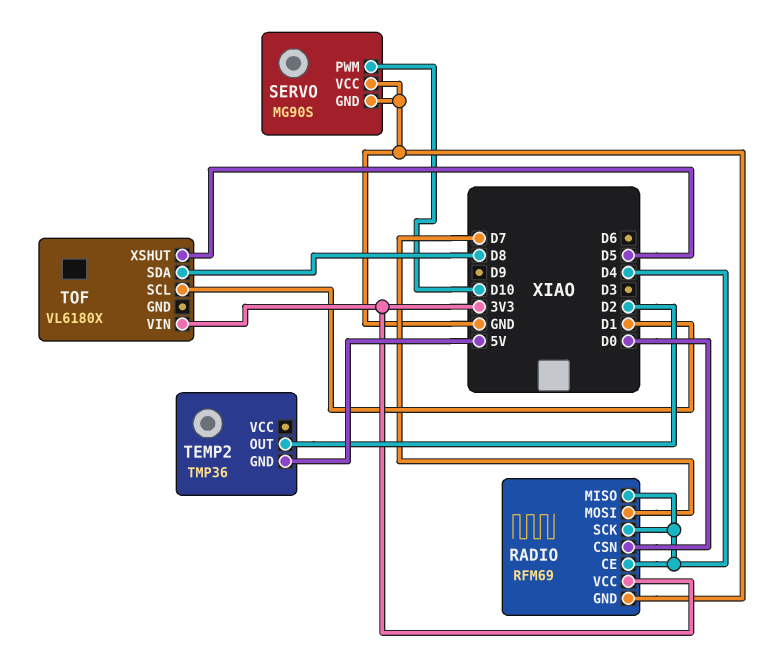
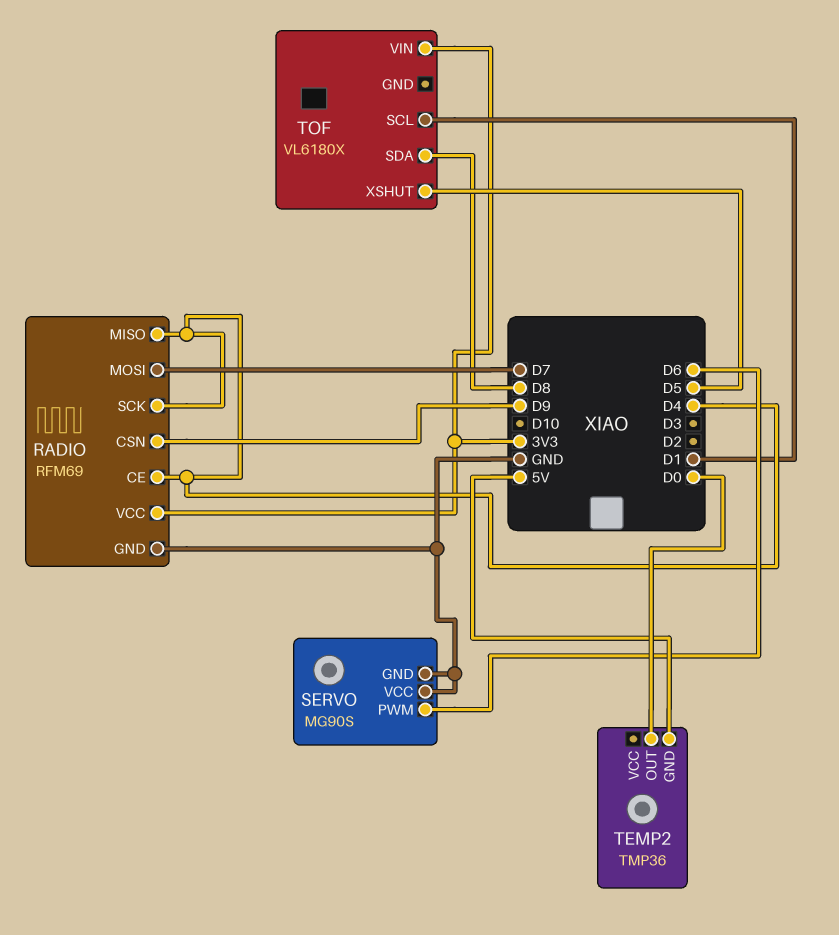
RADIO pin CSN: D0 -> D9
SERVO pin PWM: D10 -> D6
TEMP2 pin OUT: D2 -> D0

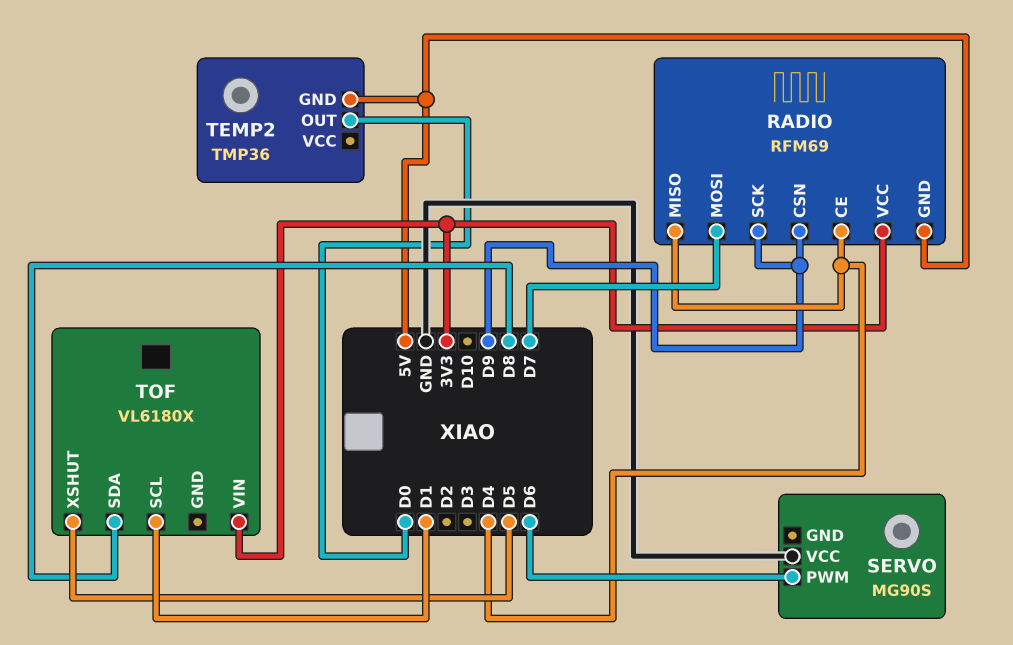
RADIO pin GND: GND -> 5V
RADIO pin SCK: D4 -> D9
SERVO pin GND: GND -> none

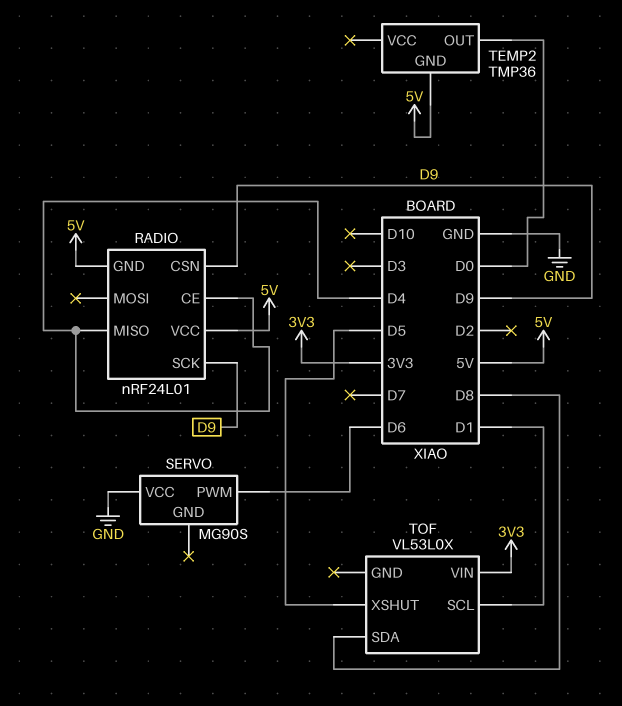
RADIO: RFM69 -> nRF24L01
RADIO pin MOSI: D7 -> none
RADIO pin VCC: 3V3 -> 5V
TOF: VL6180X -> VL53L0X

